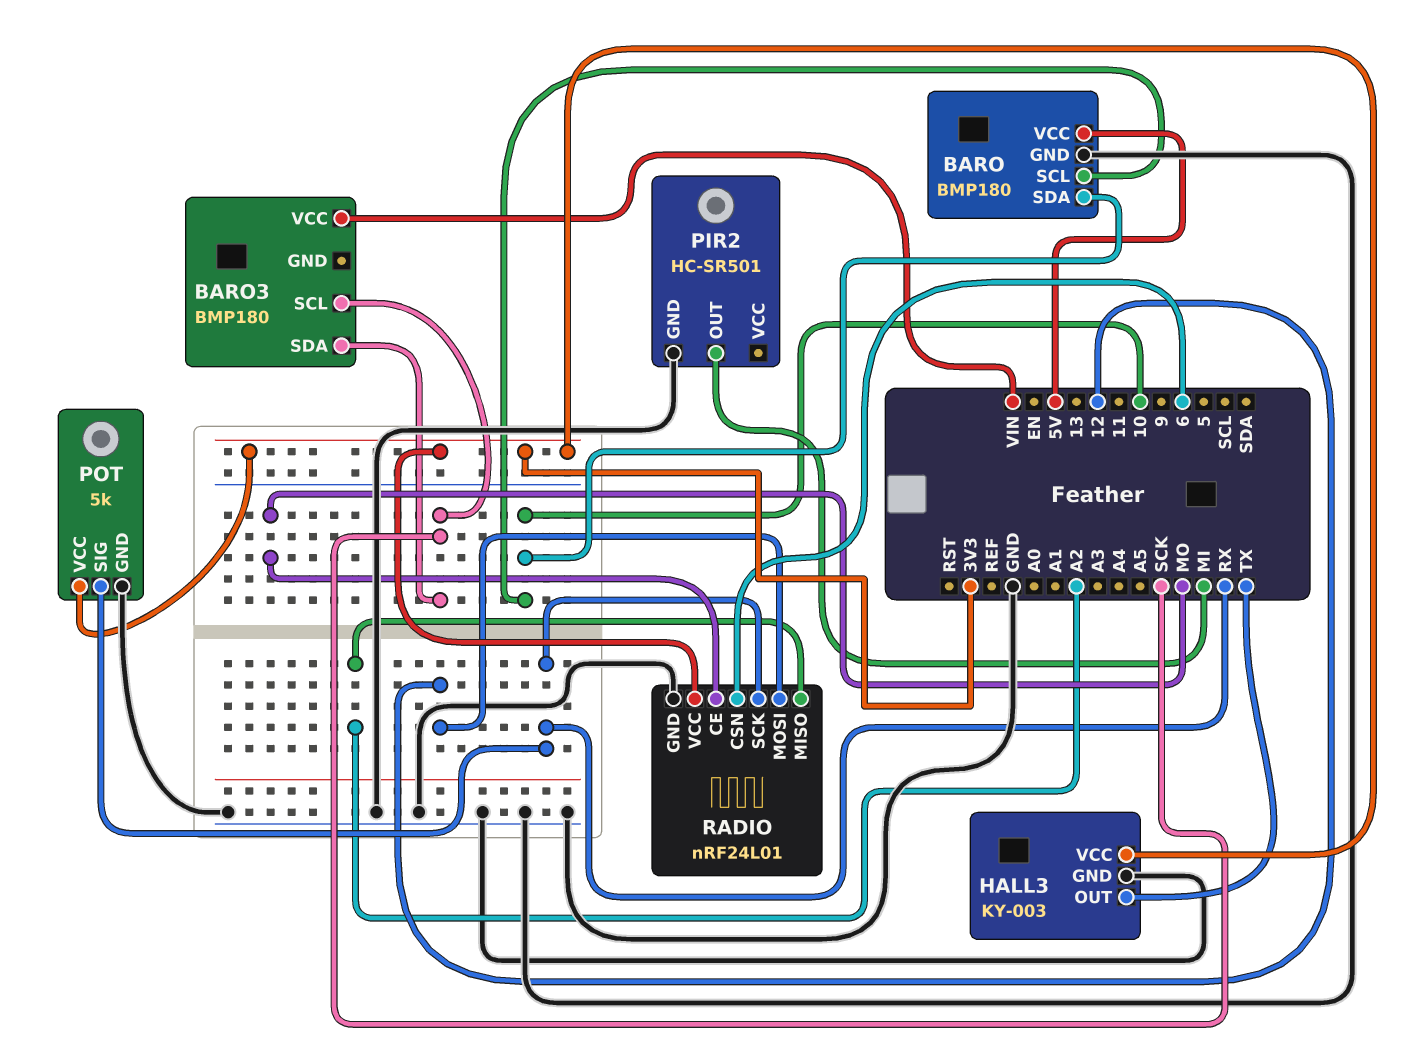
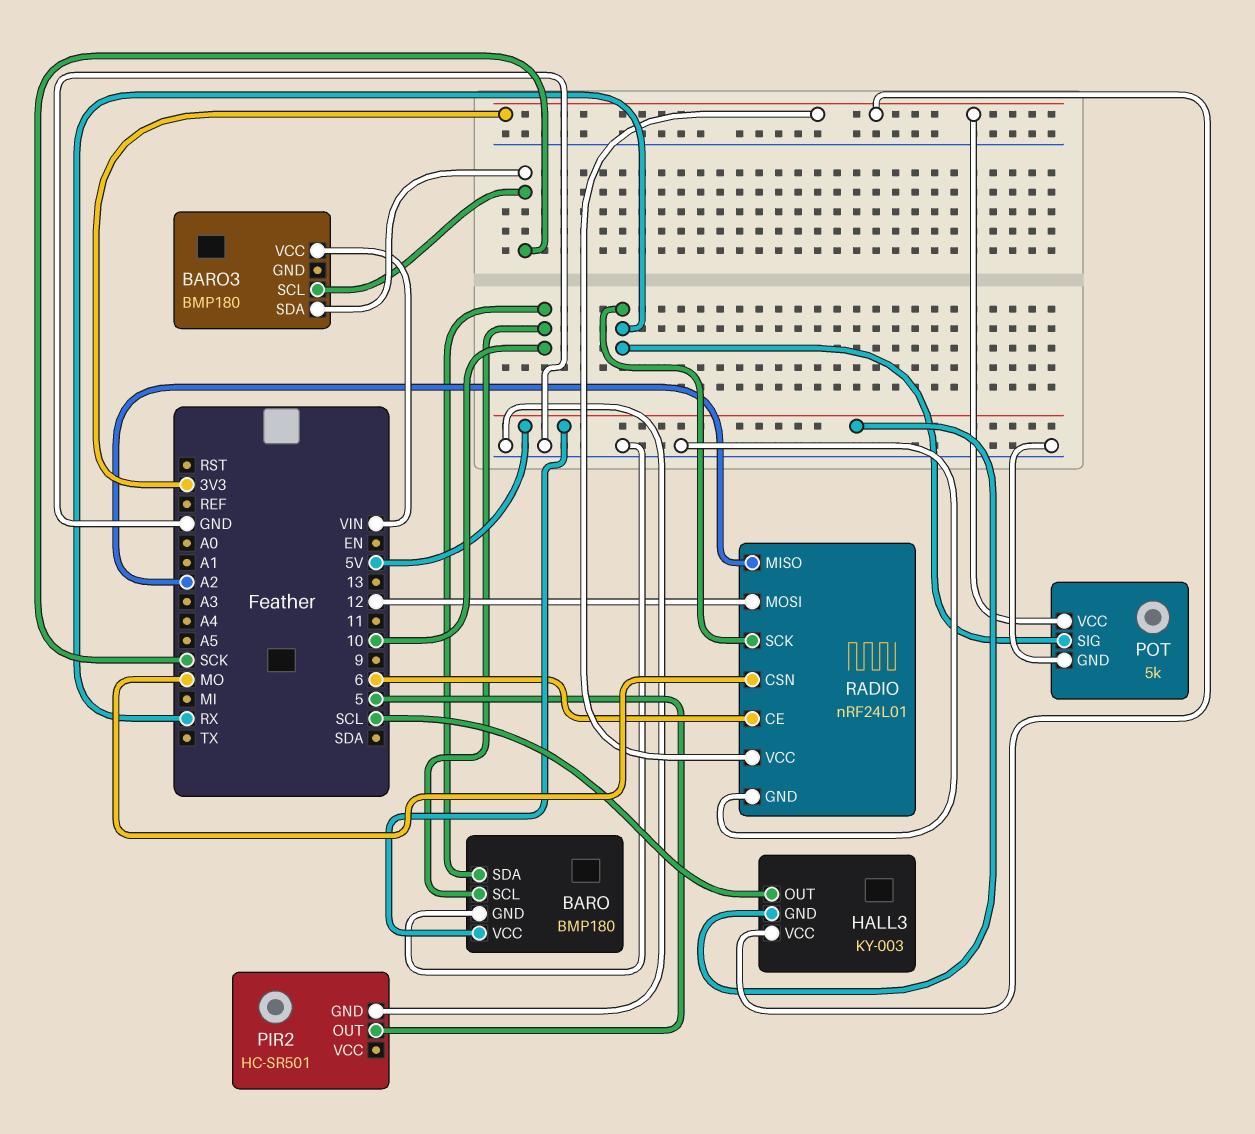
HALL3 pin GND: GND -> 5V
HALL3 pin OUT: TX -> SCL
PIR2 pin OUT: MI -> 5
RADIO pin CE: MO -> 6
RADIO pin CSN: 6 -> MO

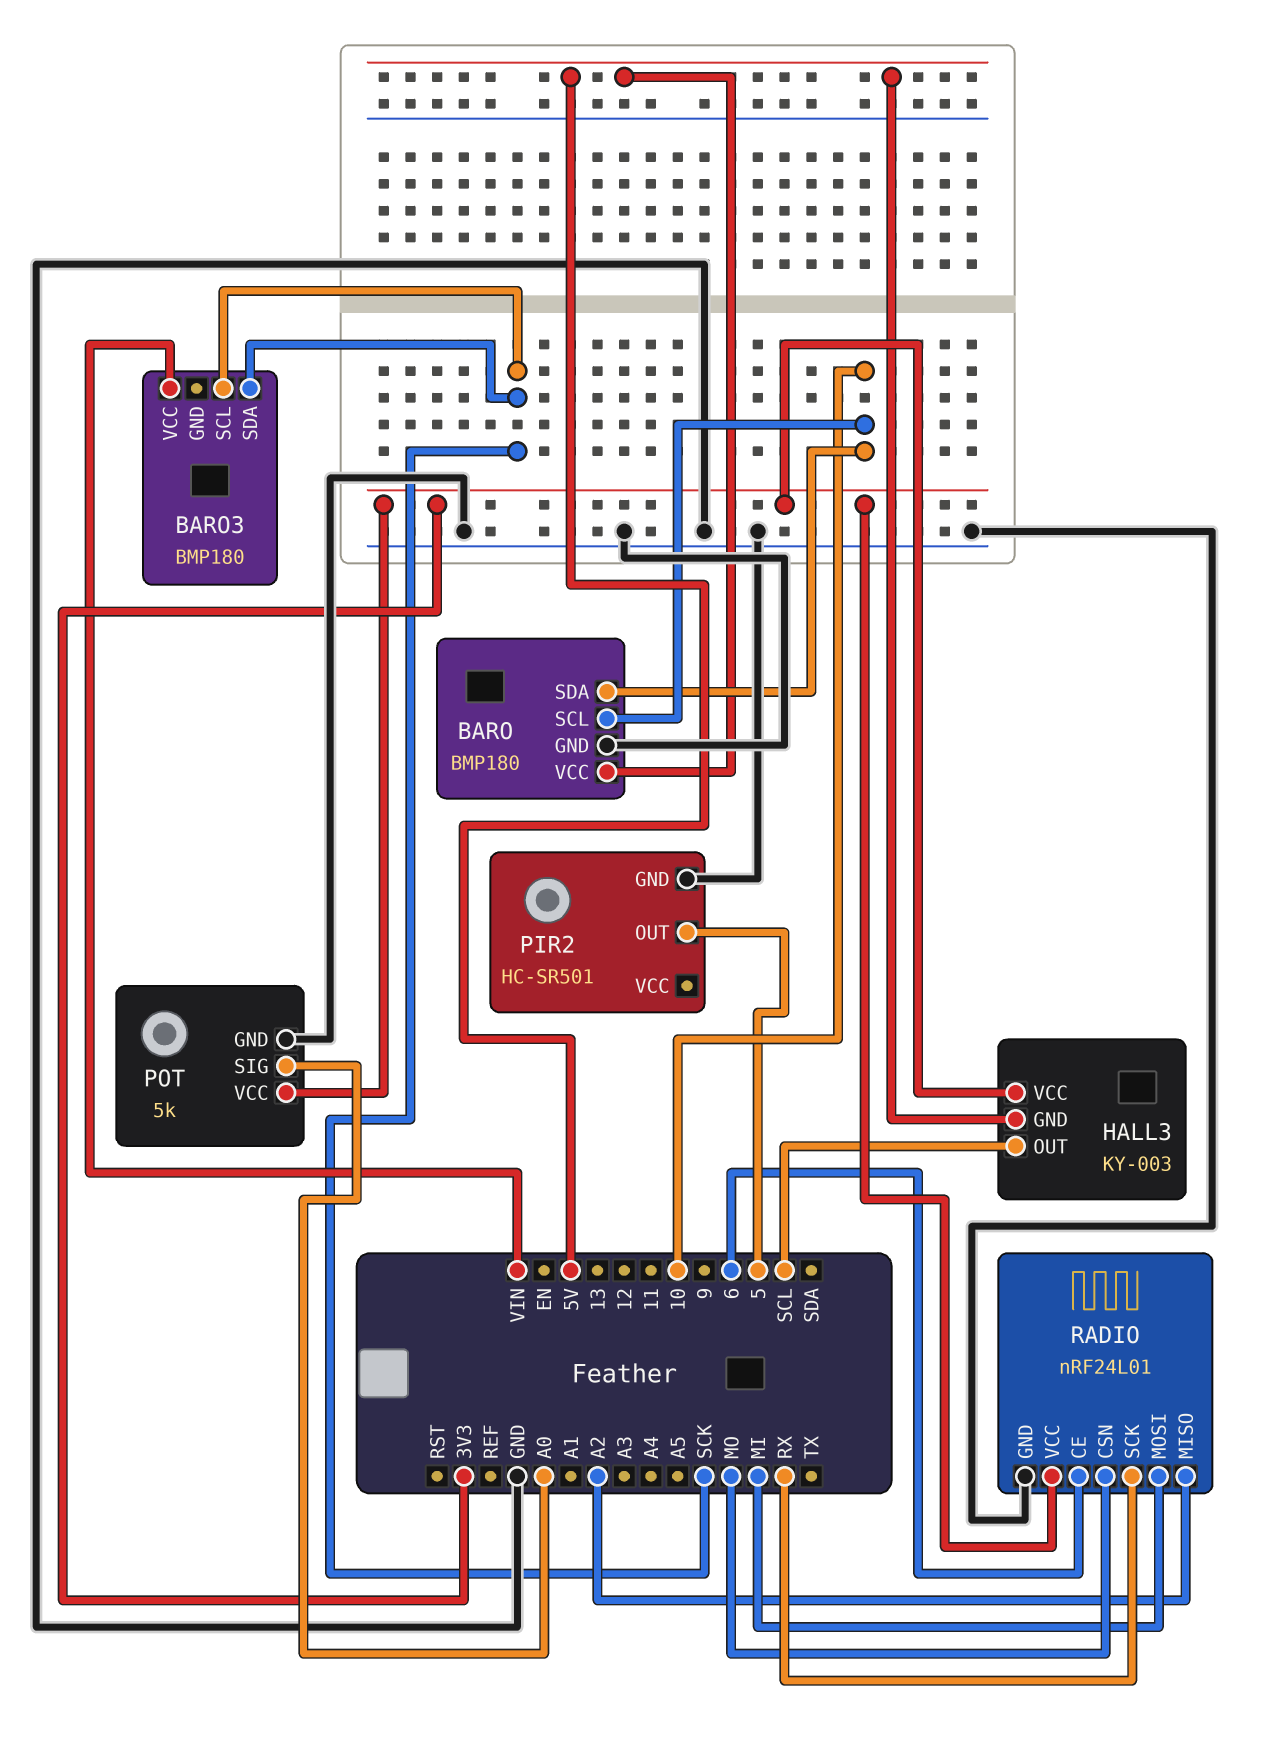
POT pin SIG: RX -> A0
RADIO pin MOSI: 12 -> MI

